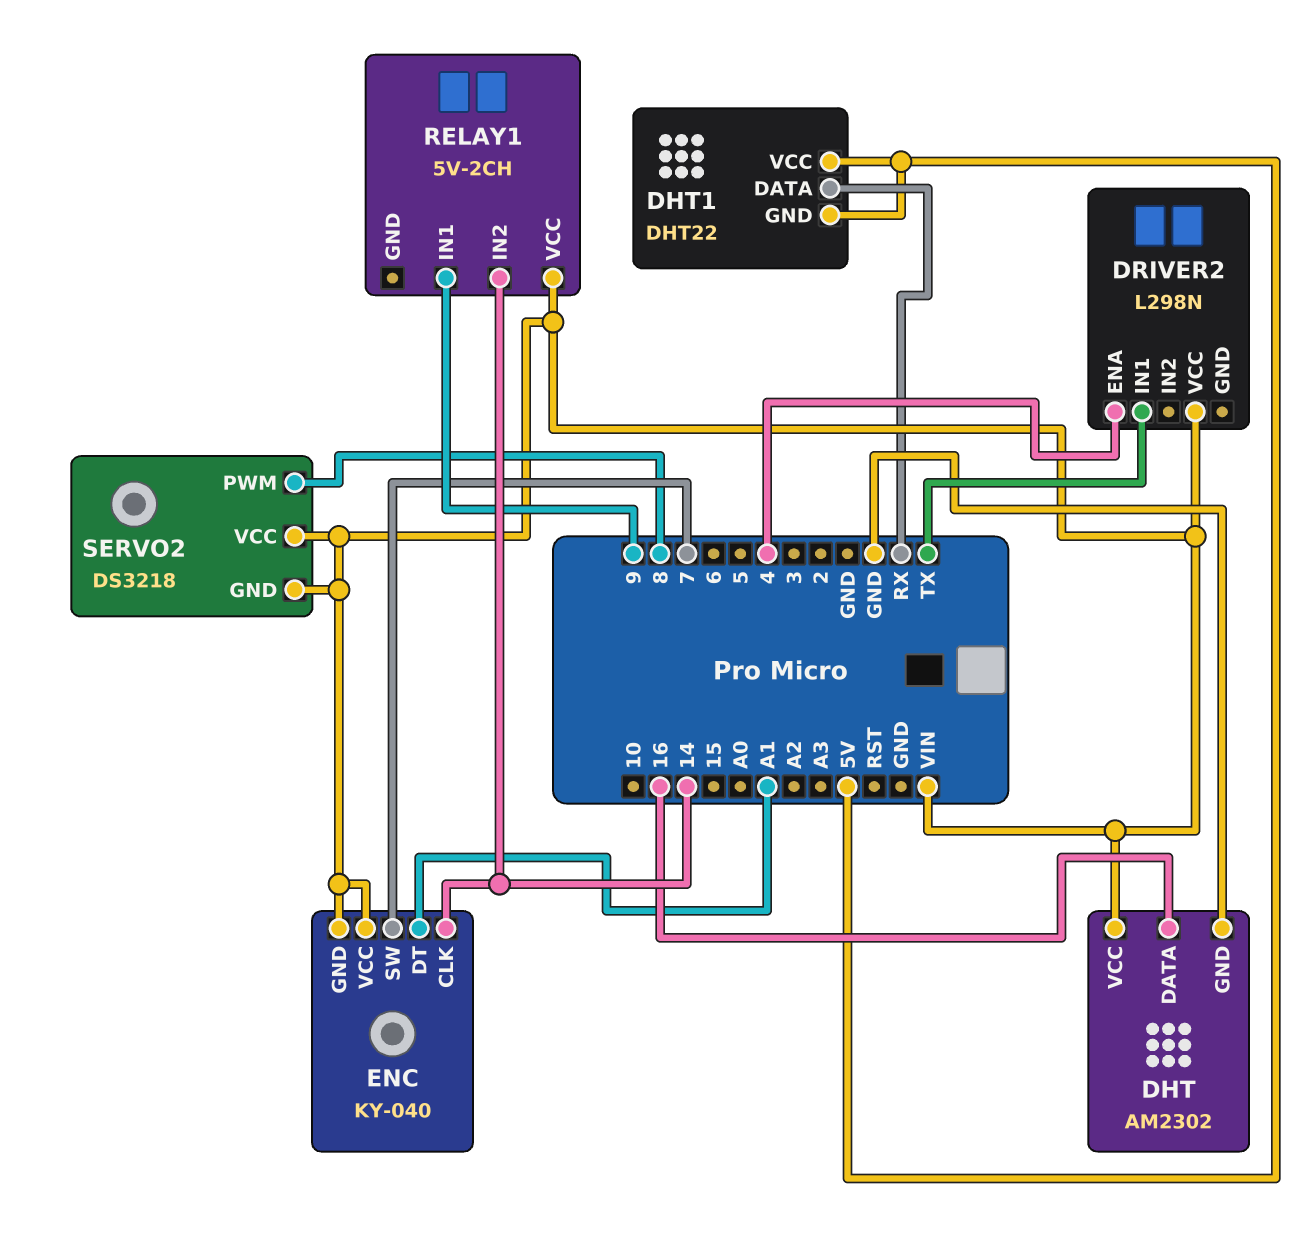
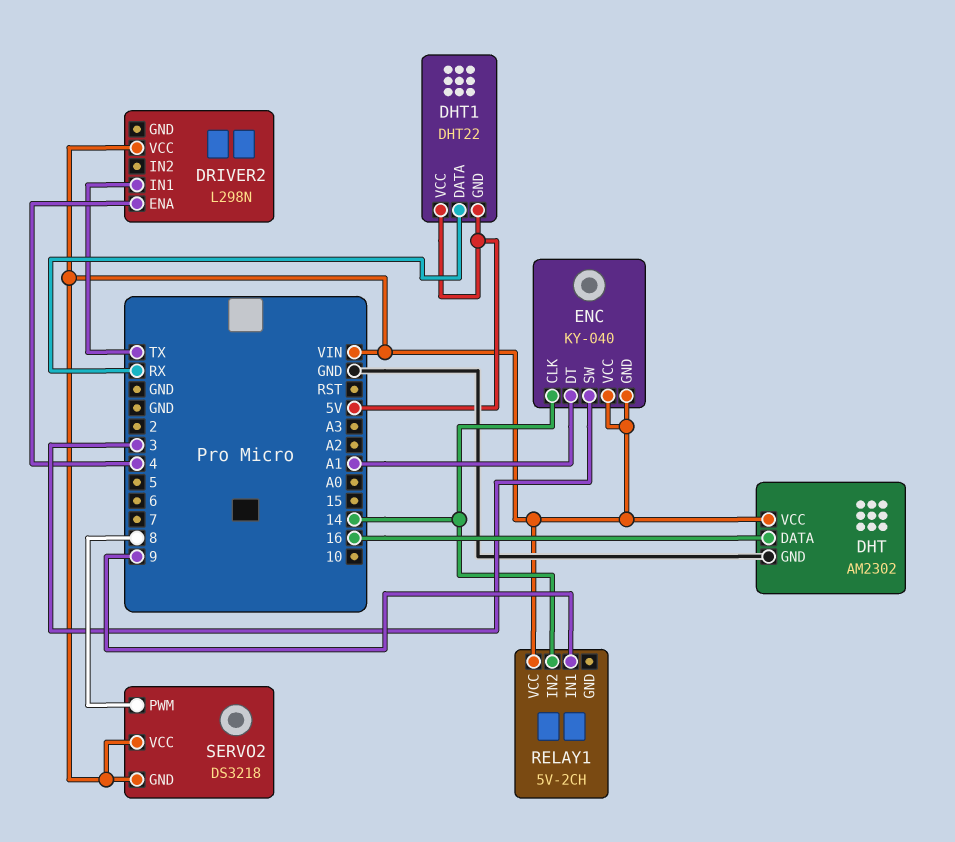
ENC pin SW: 7 -> 3

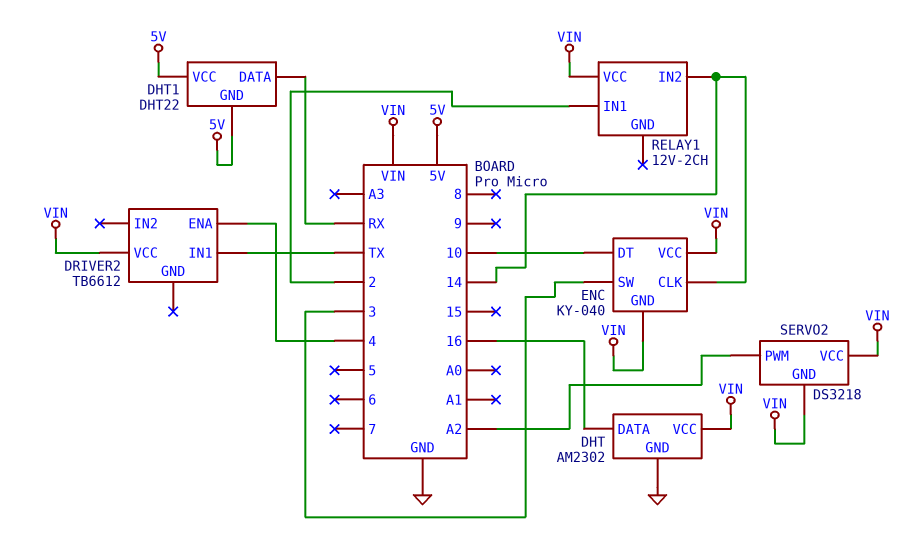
DRIVER2: L298N -> TB6612
ENC pin DT: A1 -> 10
RELAY1: 5V-2CH -> 12V-2CH
RELAY1 pin IN1: 9 -> 2
SERVO2 pin PWM: 8 -> A2

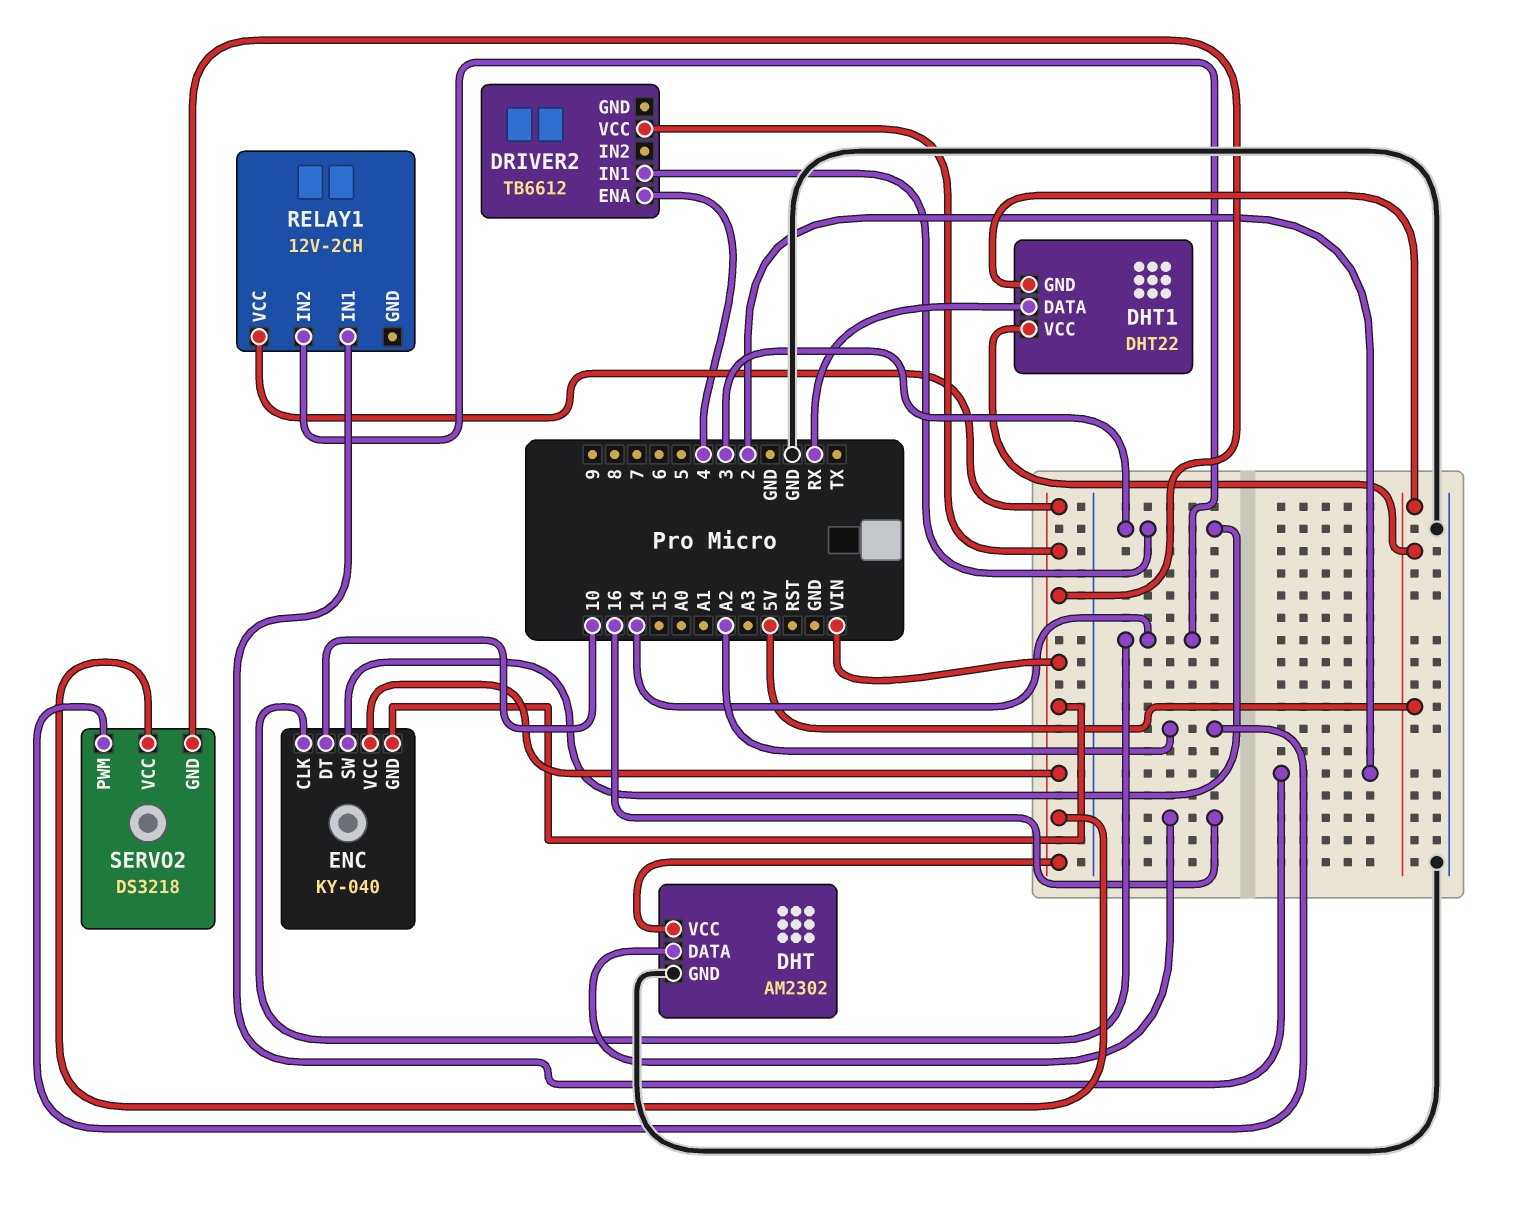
DRIVER2 pin IN1: TX -> 3

